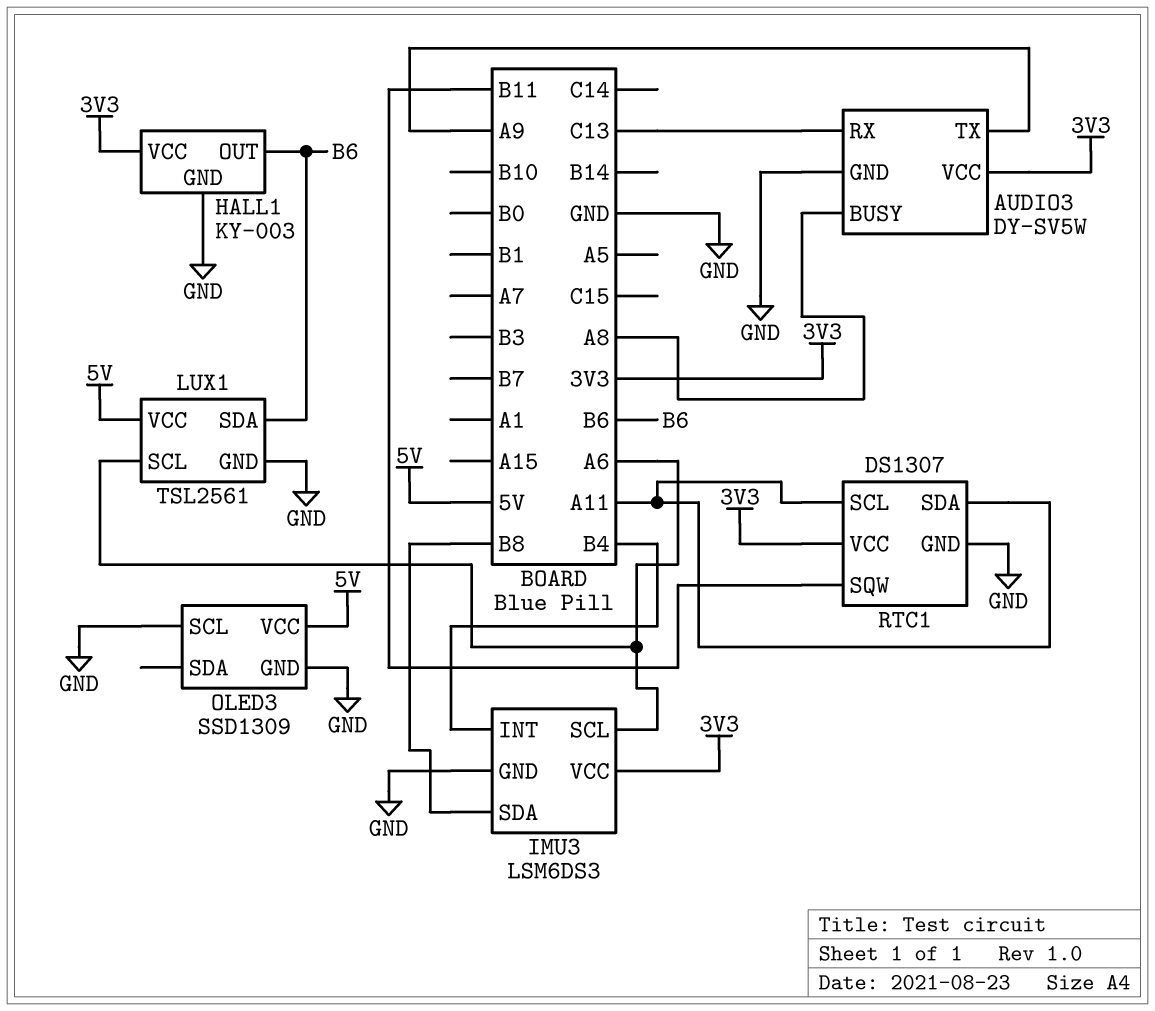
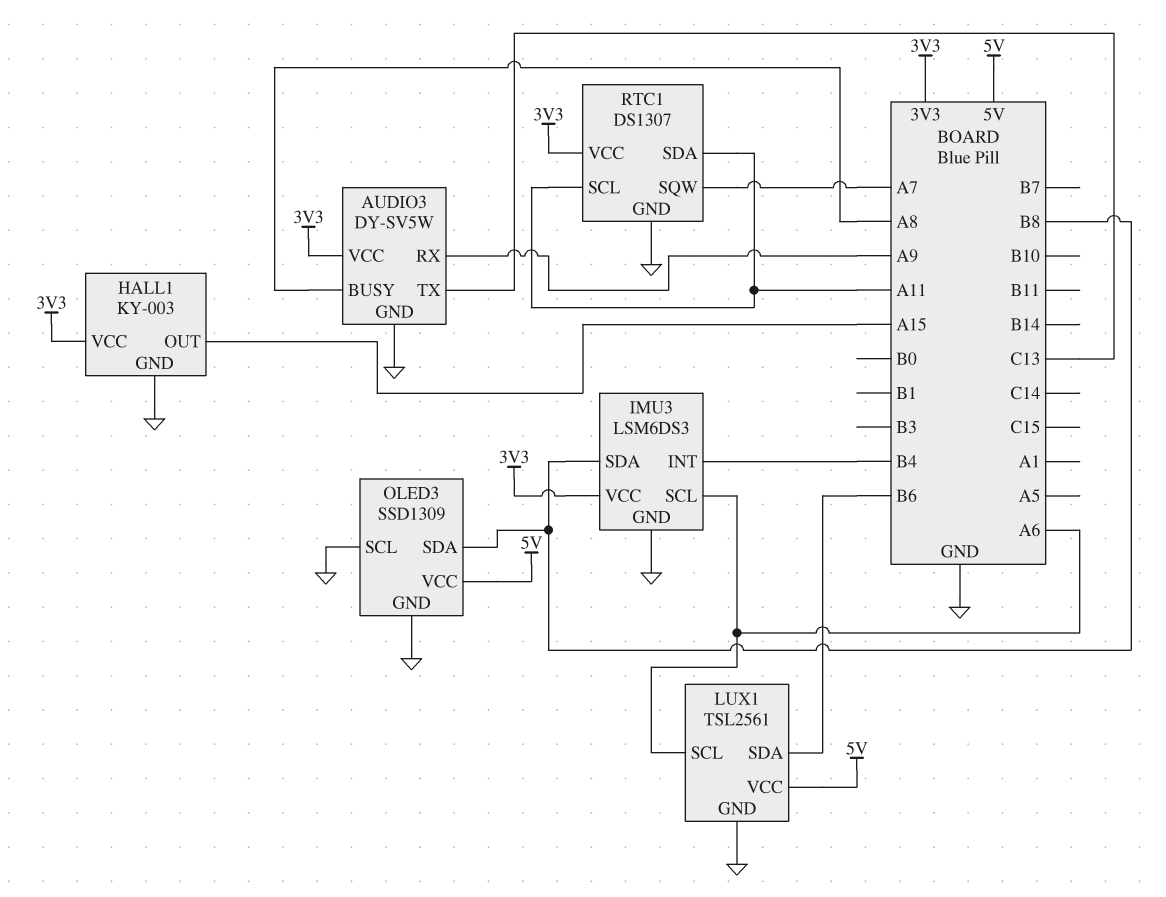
AUDIO3 pin RX: C13 -> A9
AUDIO3 pin TX: A9 -> C13
HALL1 pin OUT: B6 -> A15
OLED3 pin SDA: none -> B8
RTC1 pin SQW: B11 -> A7

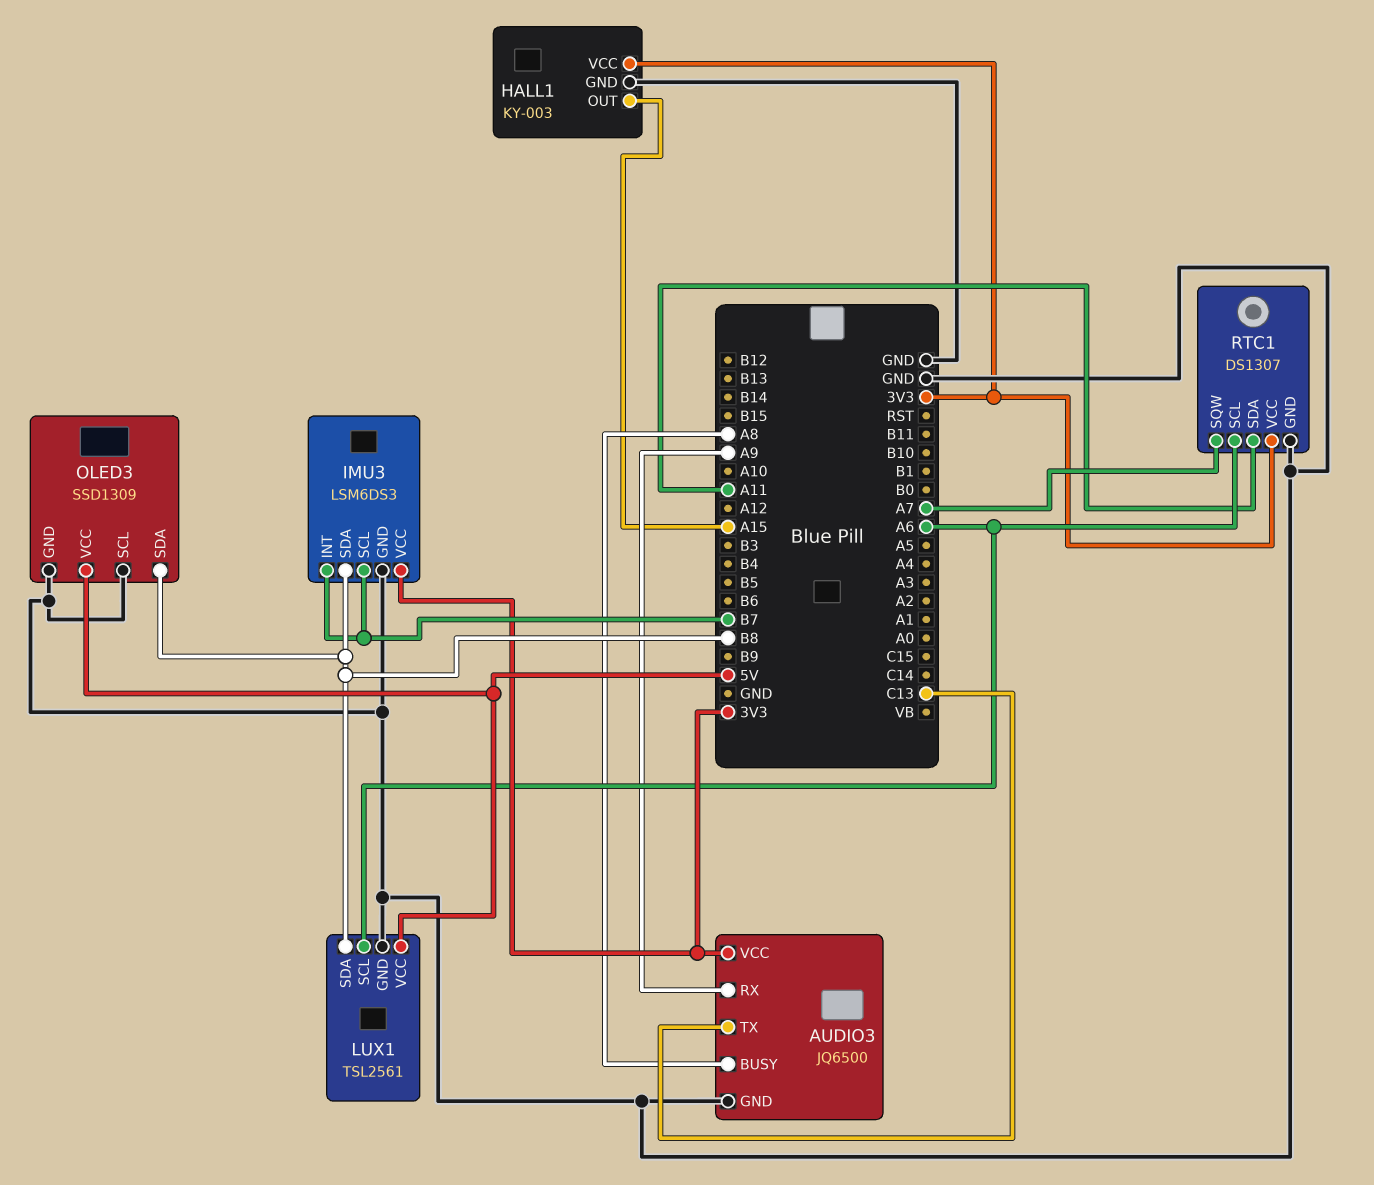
AUDIO3: DY-SV5W -> JQ6500
IMU3 pin INT: B4 -> B7
IMU3 pin SCL: A6 -> B7
LUX1 pin SDA: B6 -> B8
RTC1 pin SCL: A11 -> A6

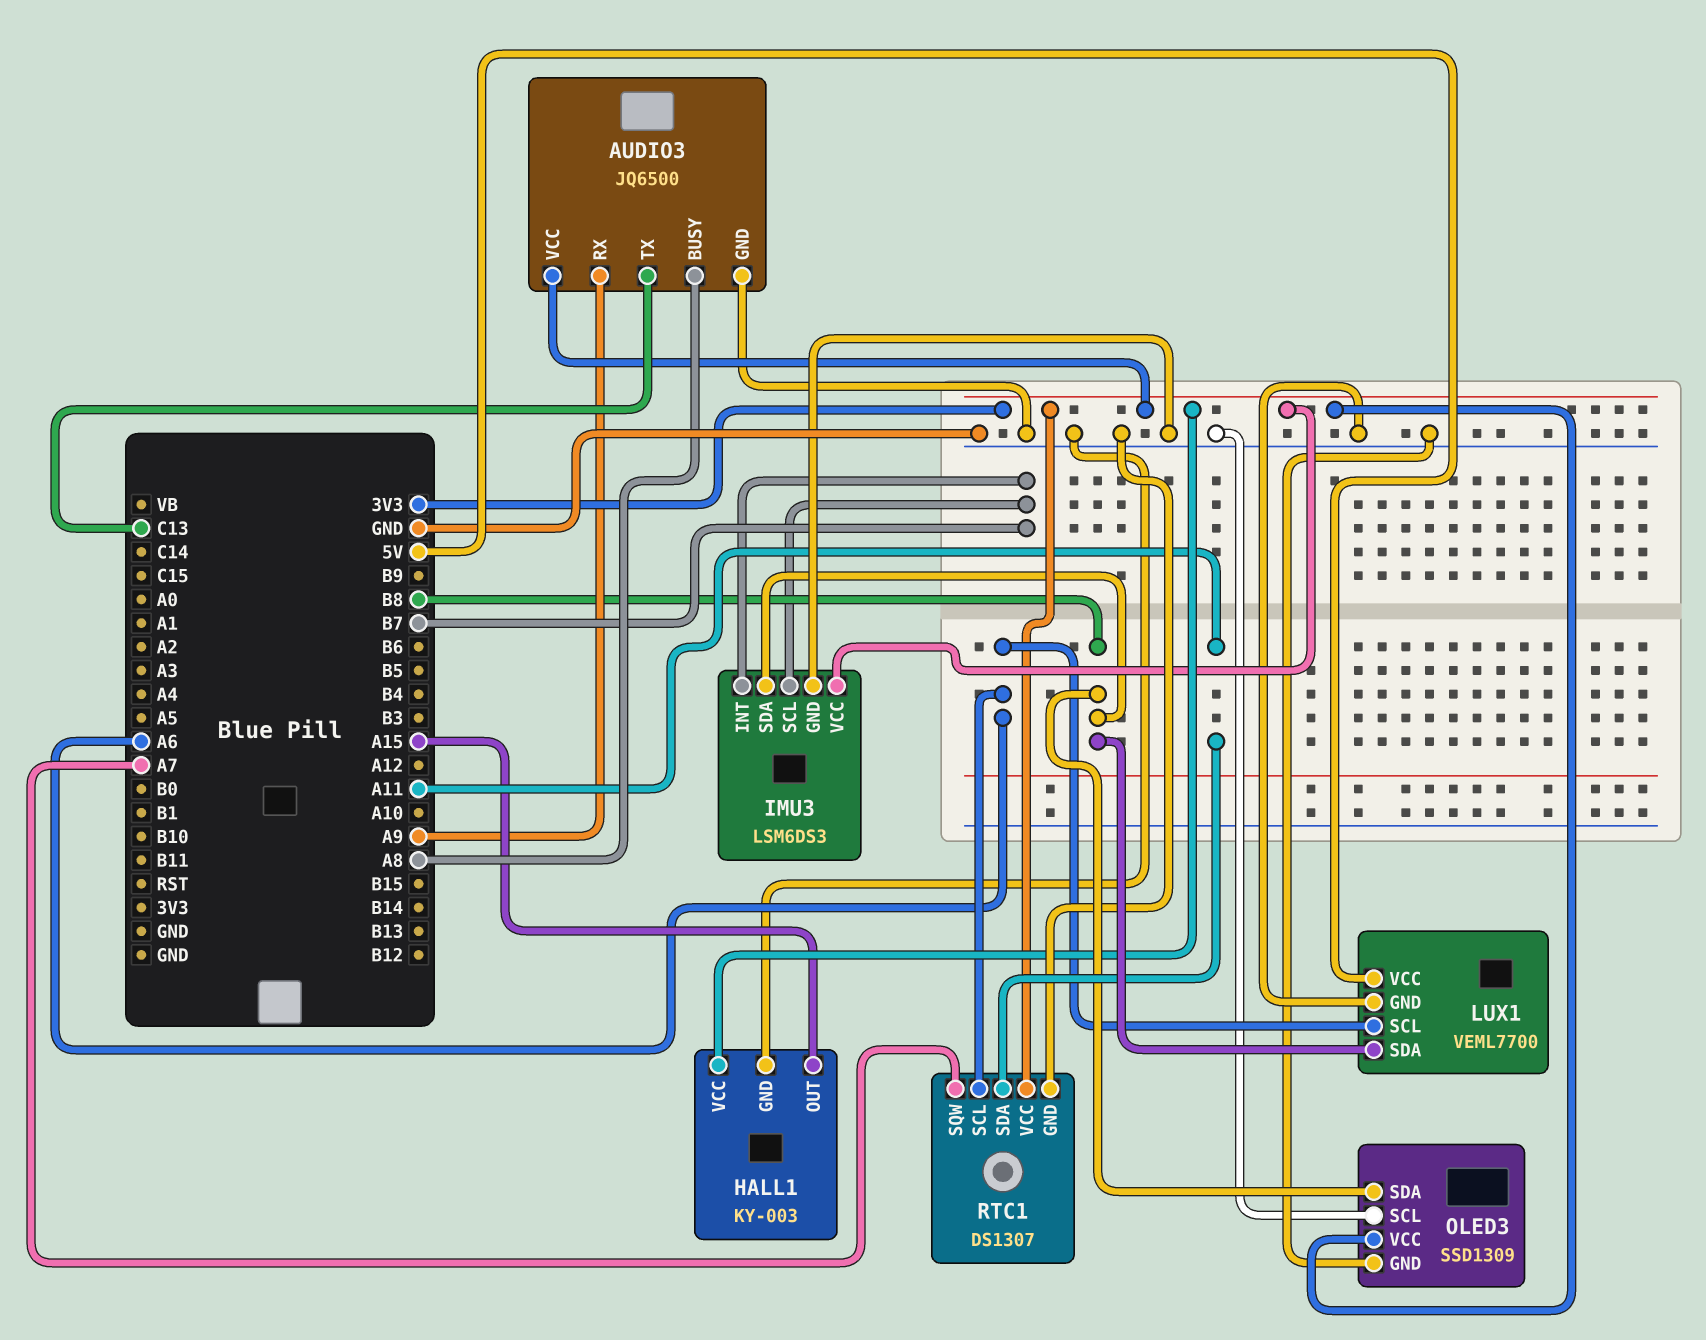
LUX1: TSL2561 -> VEML7700
OLED3 pin VCC: 5V -> 3V3

